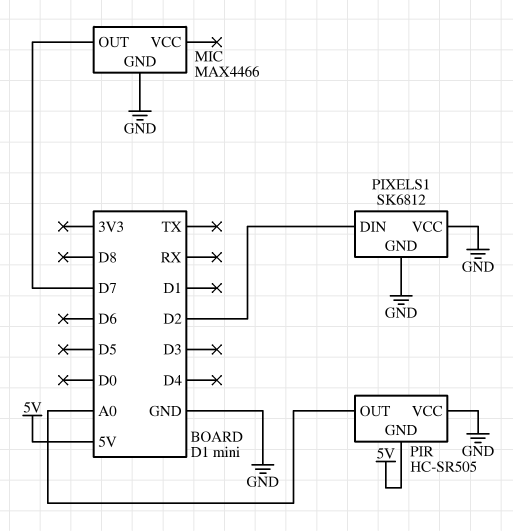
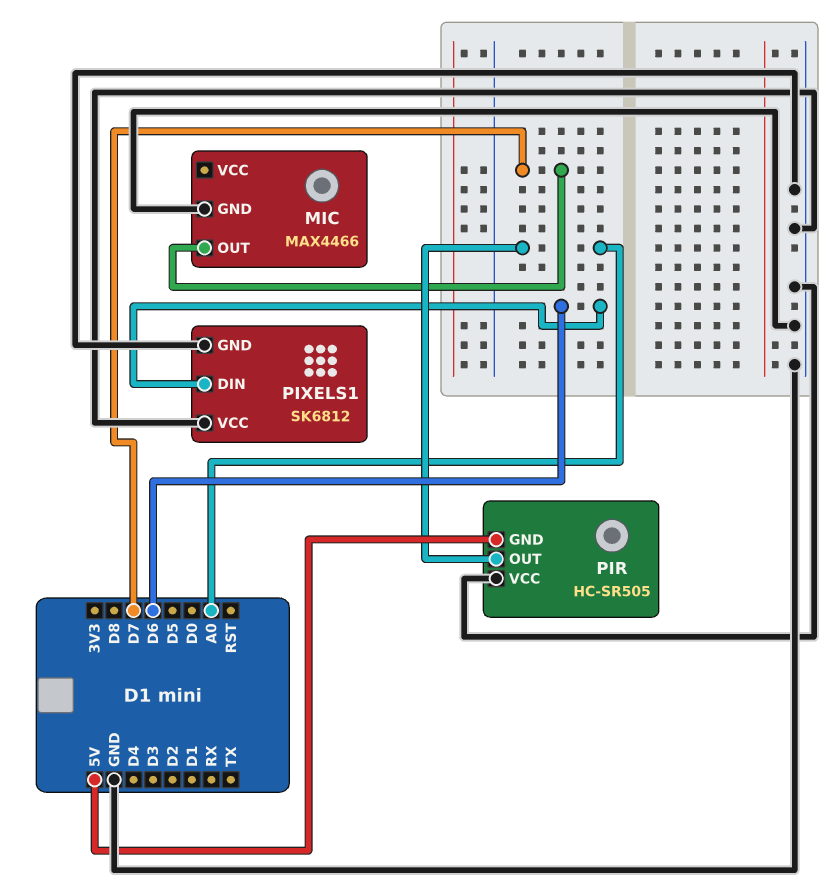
PIXELS1 pin DIN: D2 -> D6

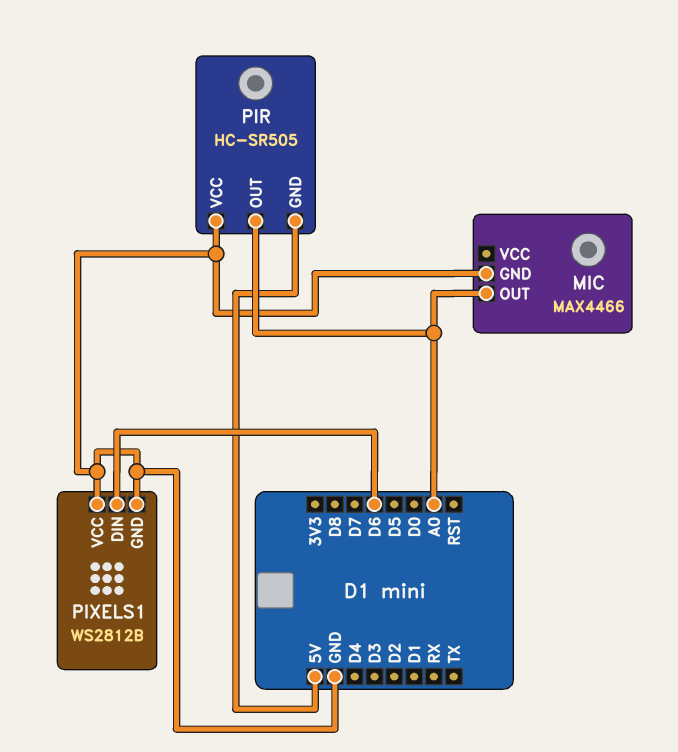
MIC pin OUT: D7 -> A0
PIXELS1: SK6812 -> WS2812B

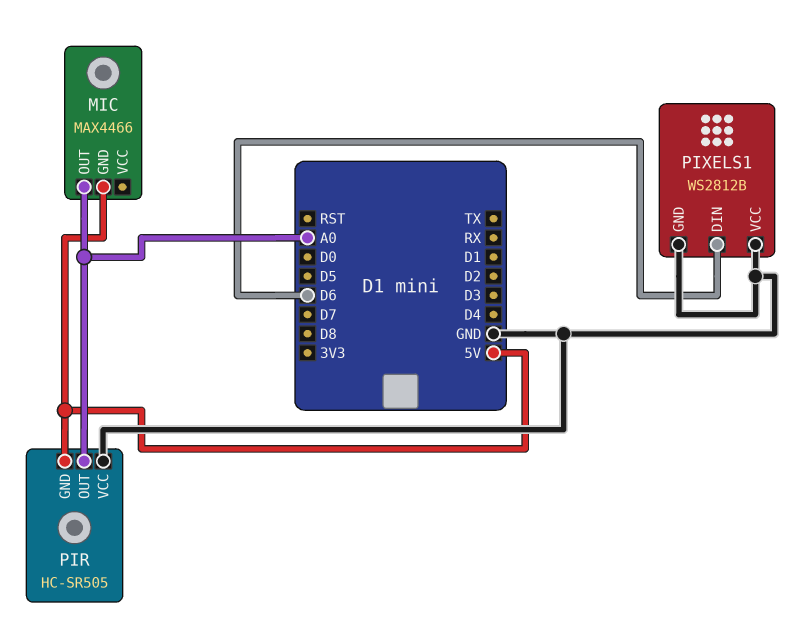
MIC pin GND: GND -> 5V

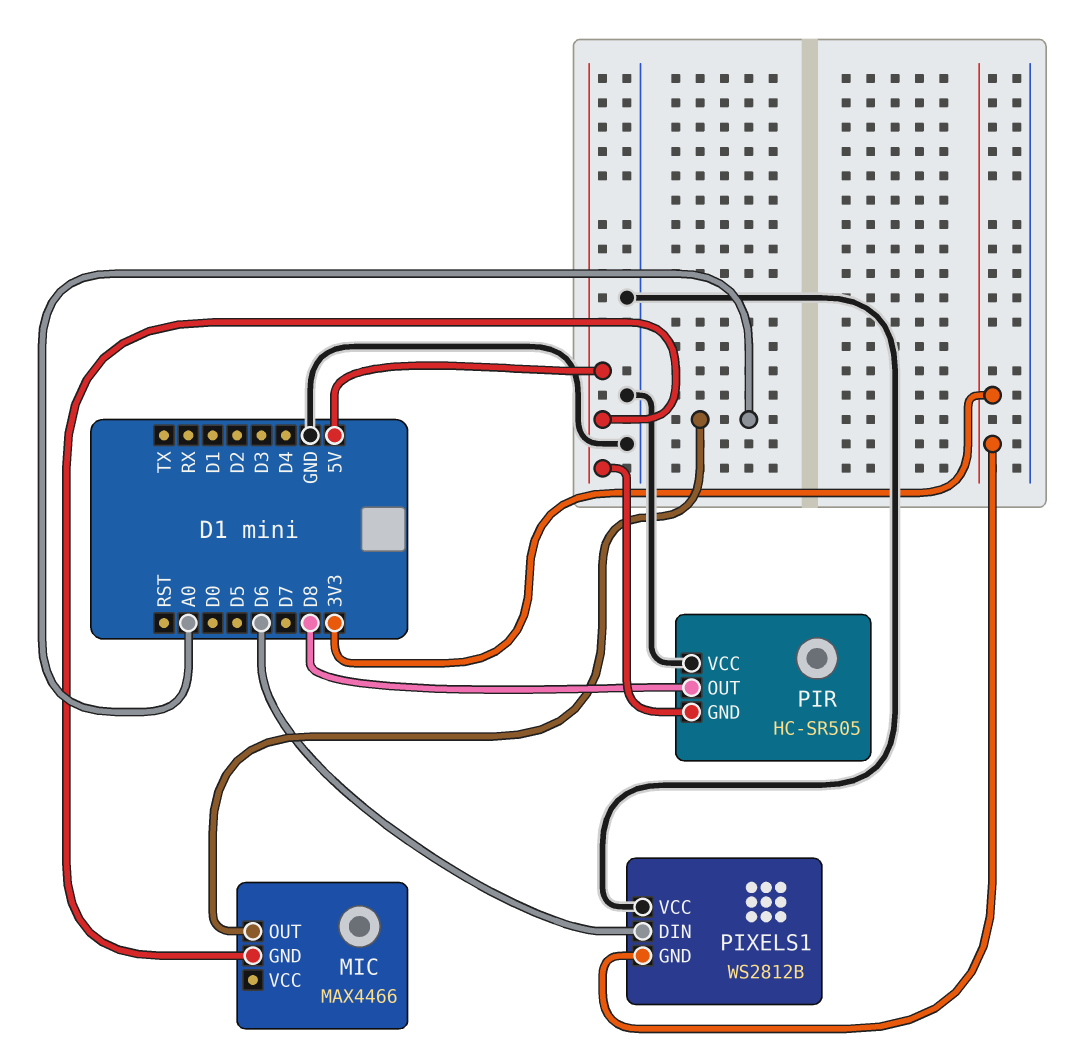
PIR pin OUT: A0 -> D8
PIXELS1 pin GND: GND -> 3V3

